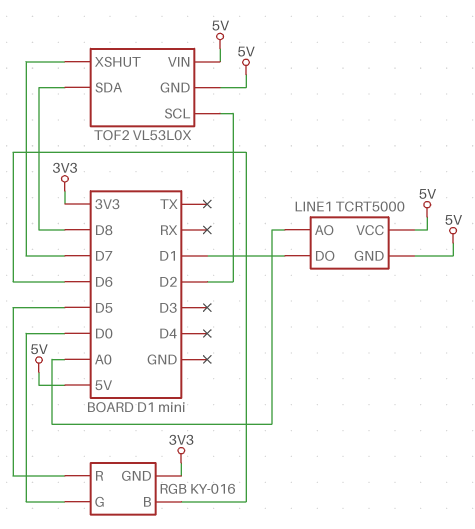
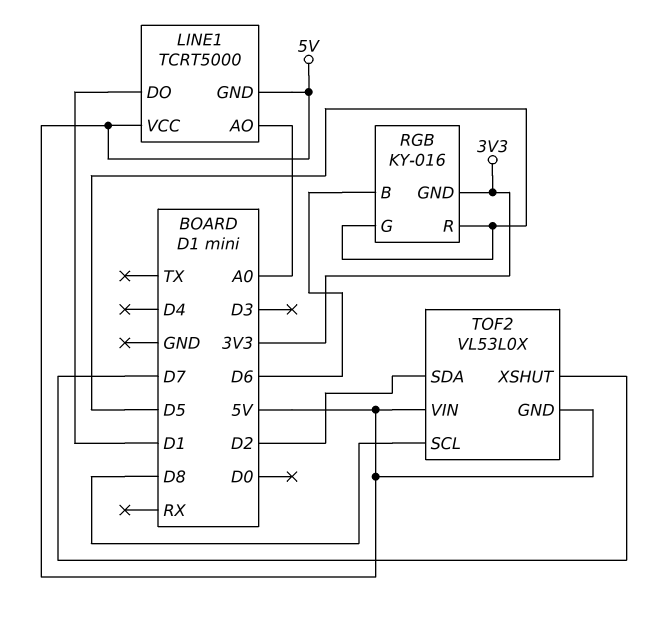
RGB pin G: D0 -> D5
TOF2 pin SCL: D2 -> D8
TOF2 pin SDA: D8 -> D2

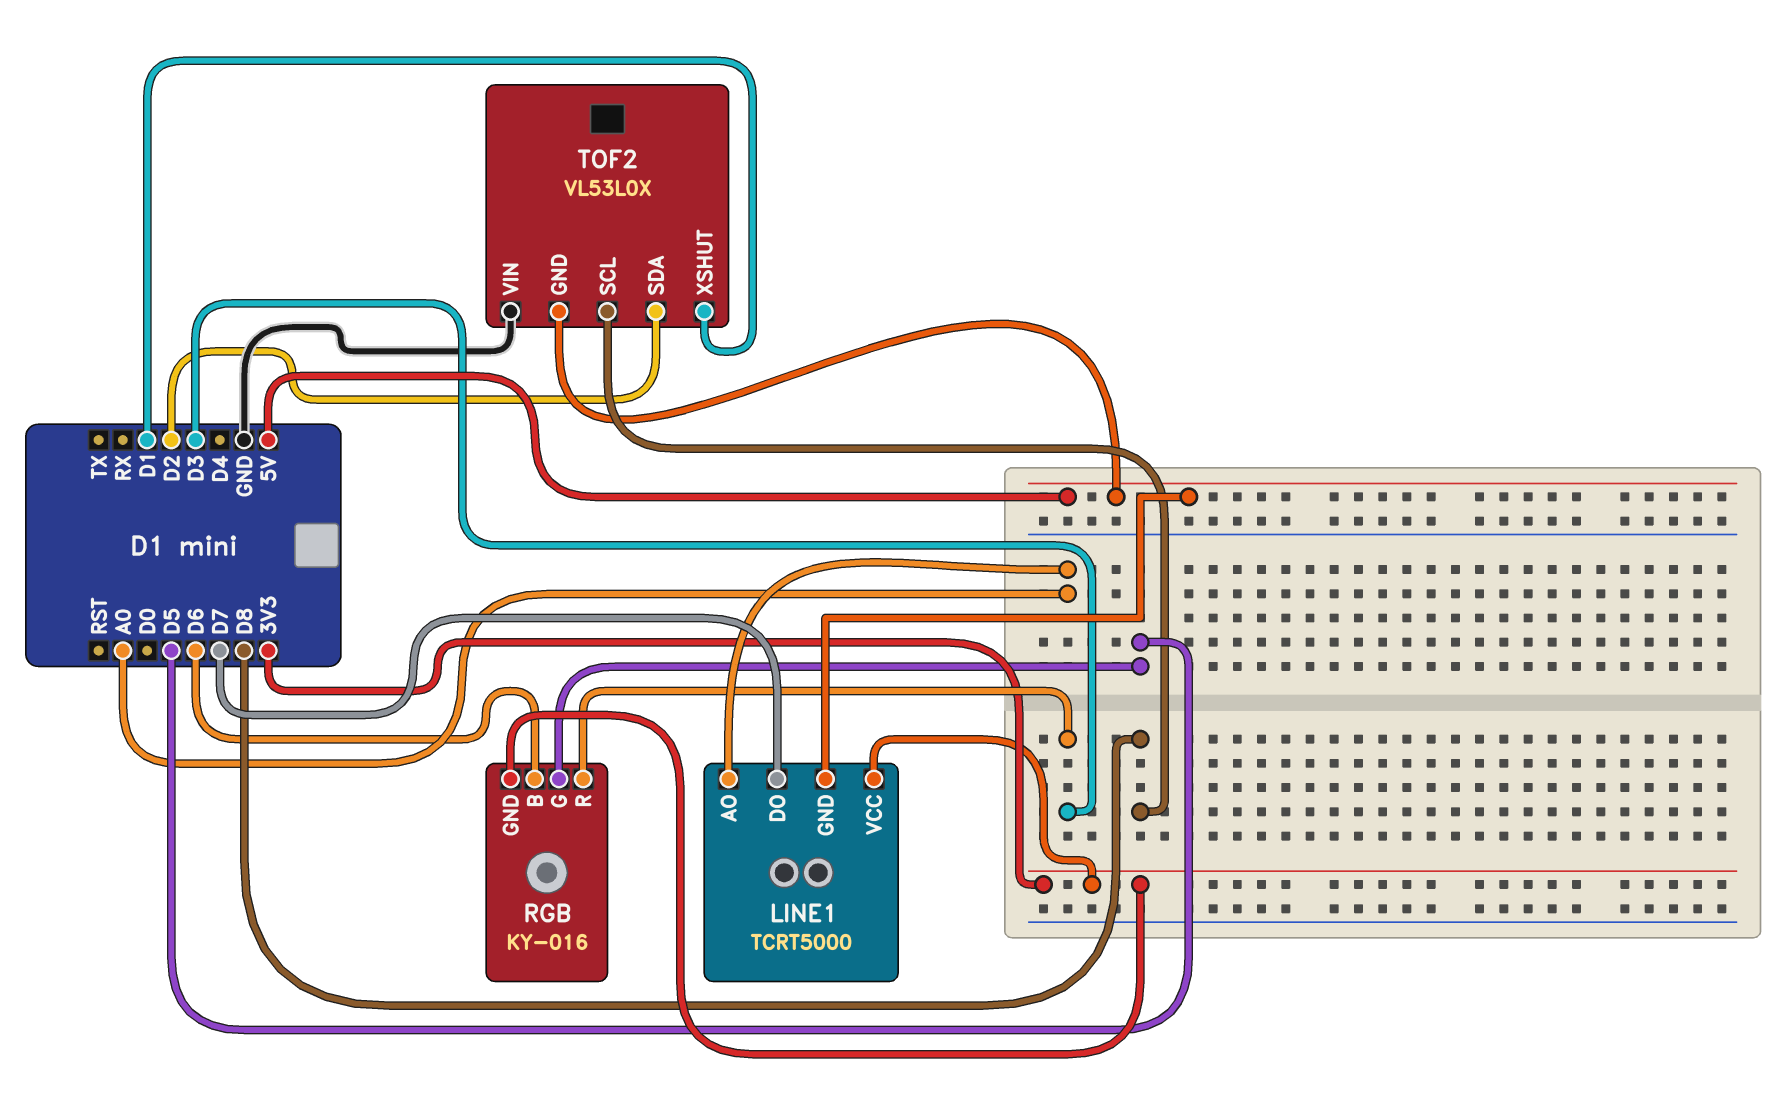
LINE1 pin DO: D1 -> D7
LINE1 pin VCC: 5V -> 3V3
RGB pin R: D5 -> D3
TOF2 pin VIN: 5V -> GND
TOF2 pin XSHUT: D7 -> D1

